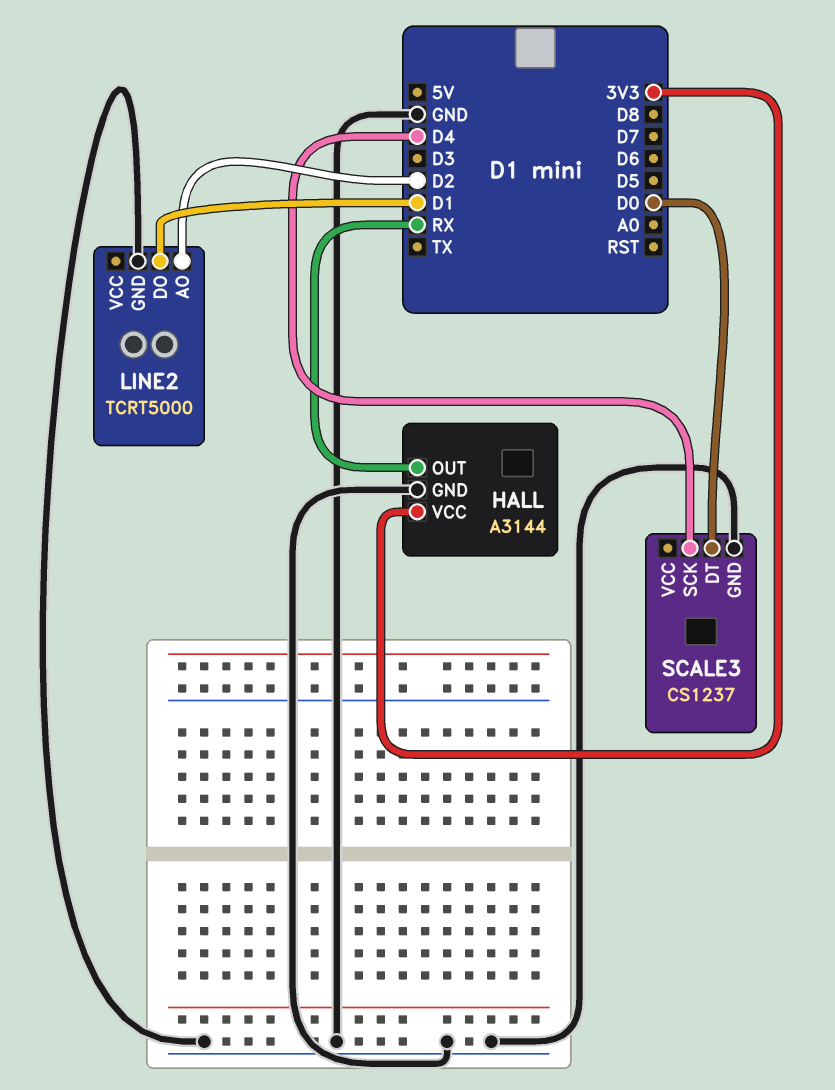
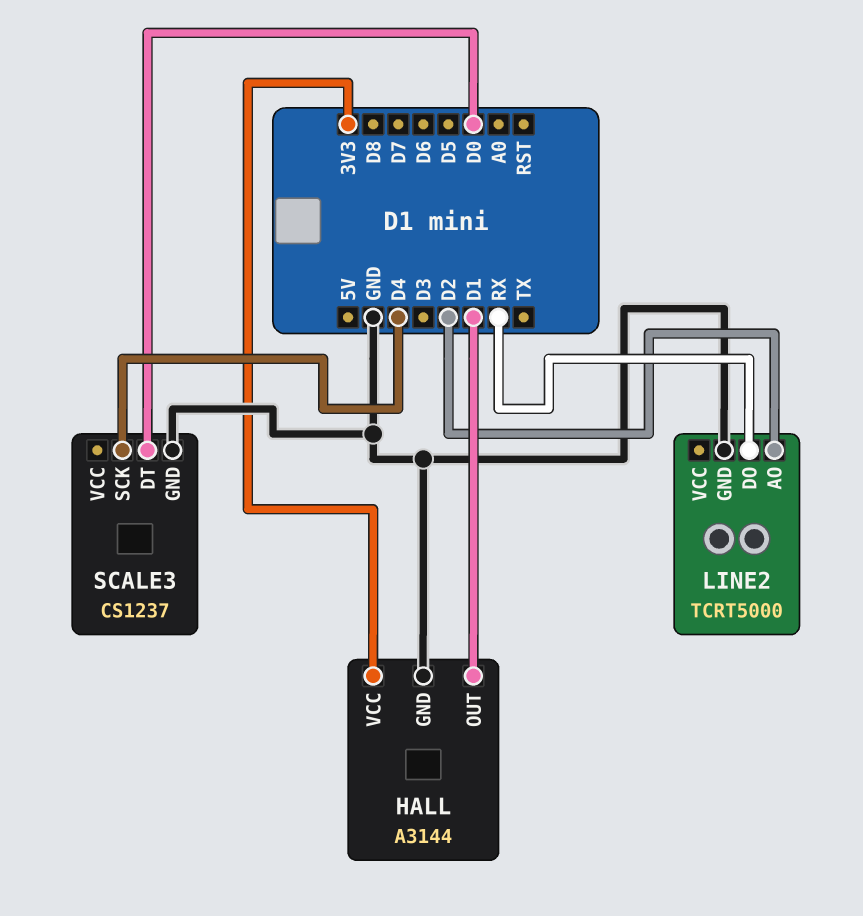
HALL pin OUT: RX -> D1
LINE2 pin DO: D1 -> RX

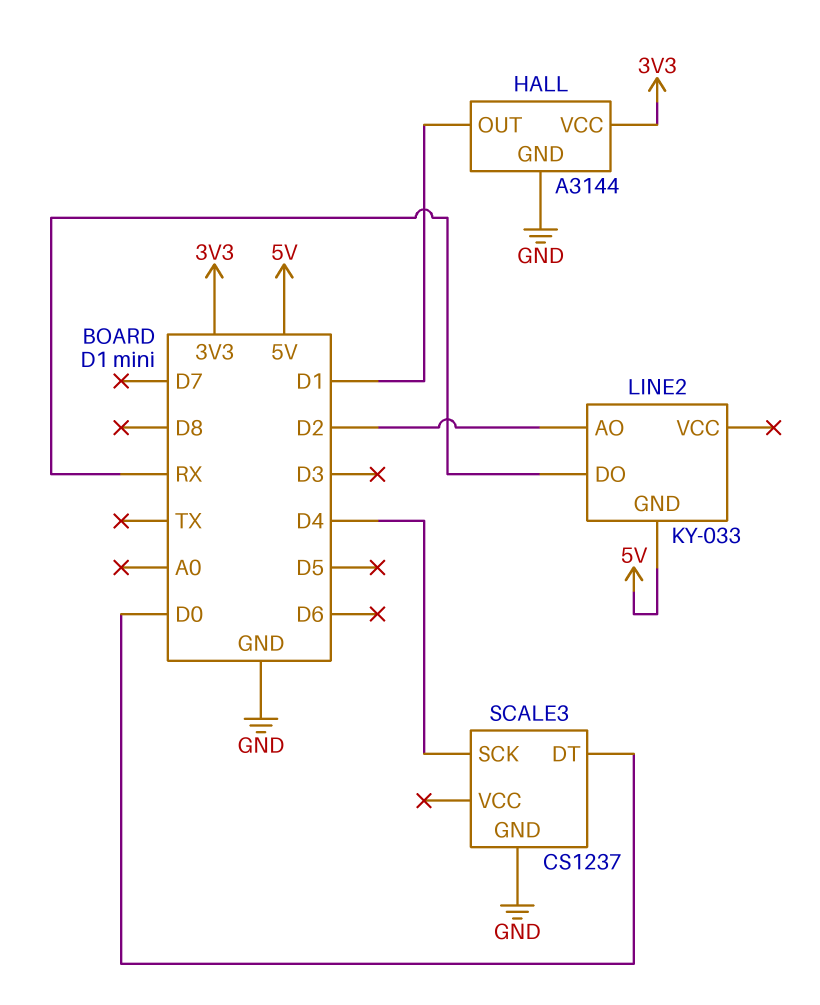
LINE2: TCRT5000 -> KY-033
LINE2 pin GND: GND -> 5V

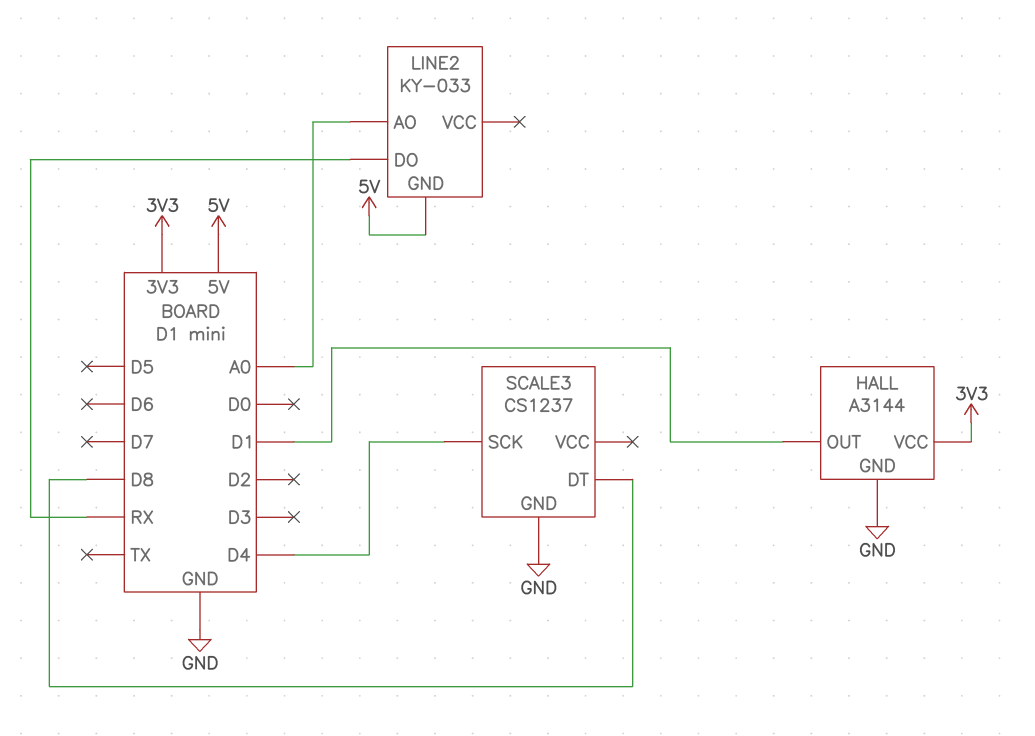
LINE2 pin AO: D2 -> A0
SCALE3 pin DT: D0 -> D8

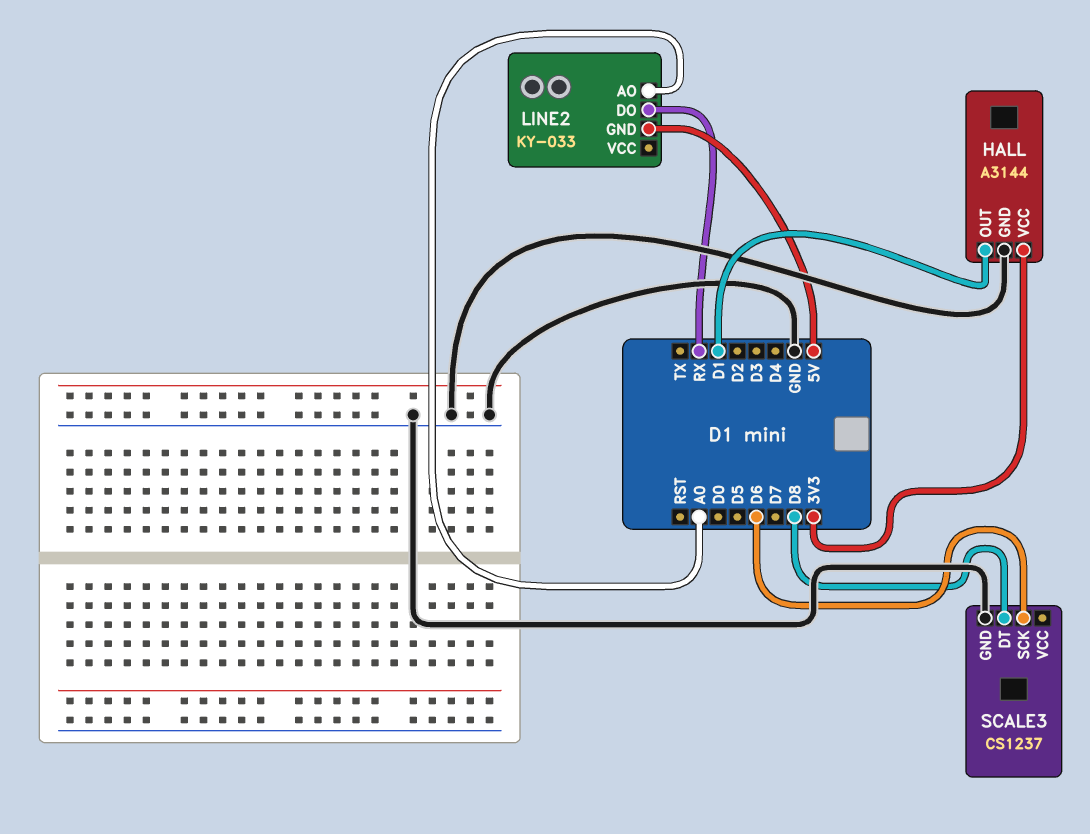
SCALE3 pin SCK: D4 -> D6

